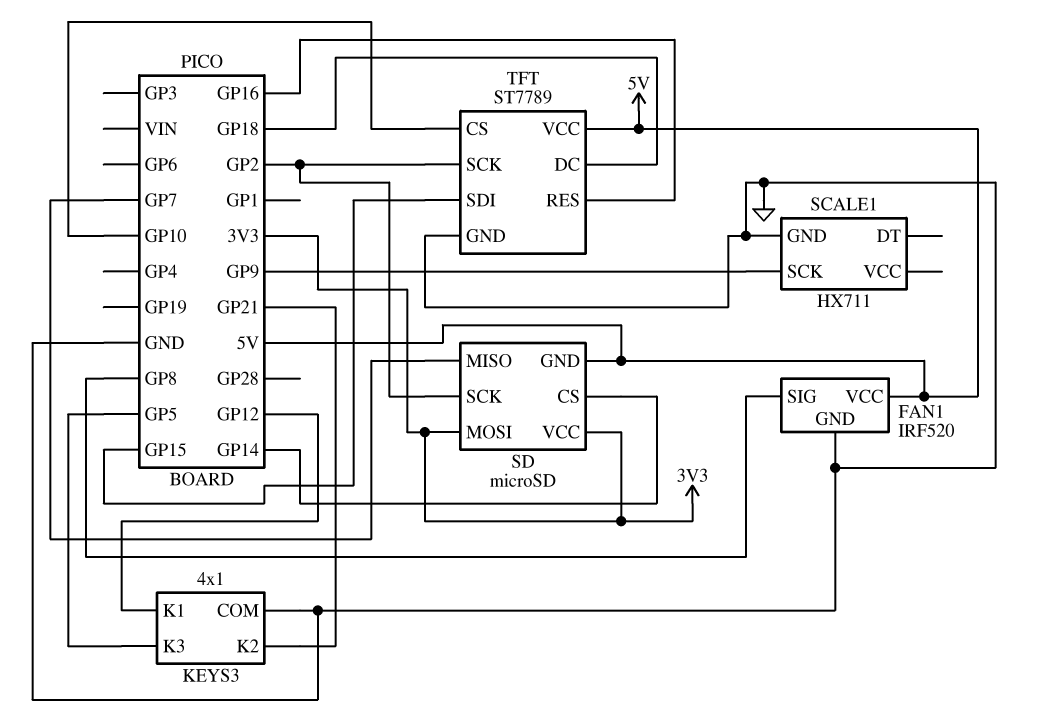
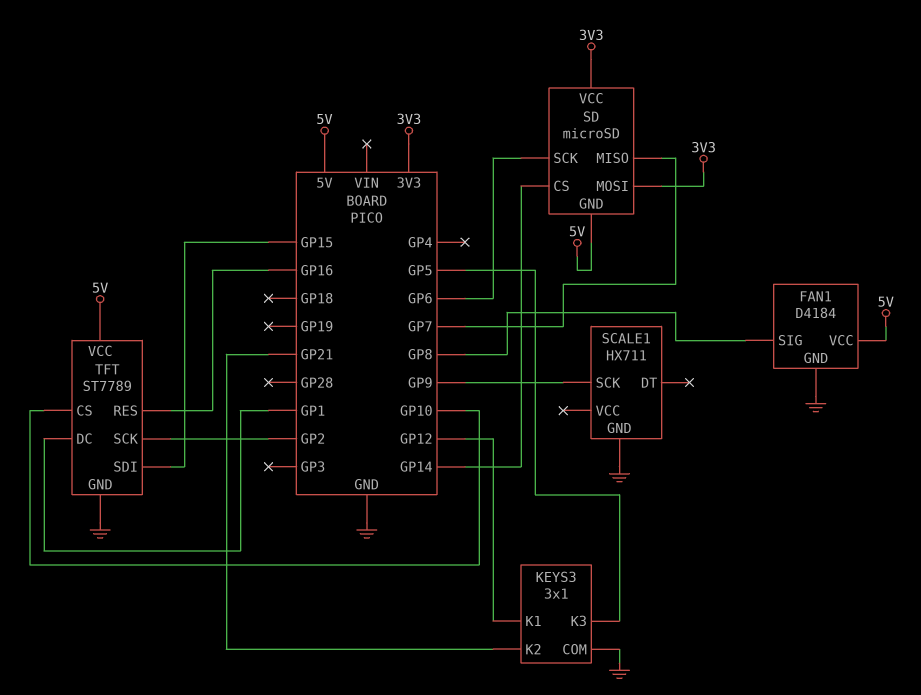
FAN1: IRF520 -> D4184
KEYS3: 4x1 -> 3x1
SD pin SCK: GP2 -> GP6
TFT pin DC: GP18 -> GP1

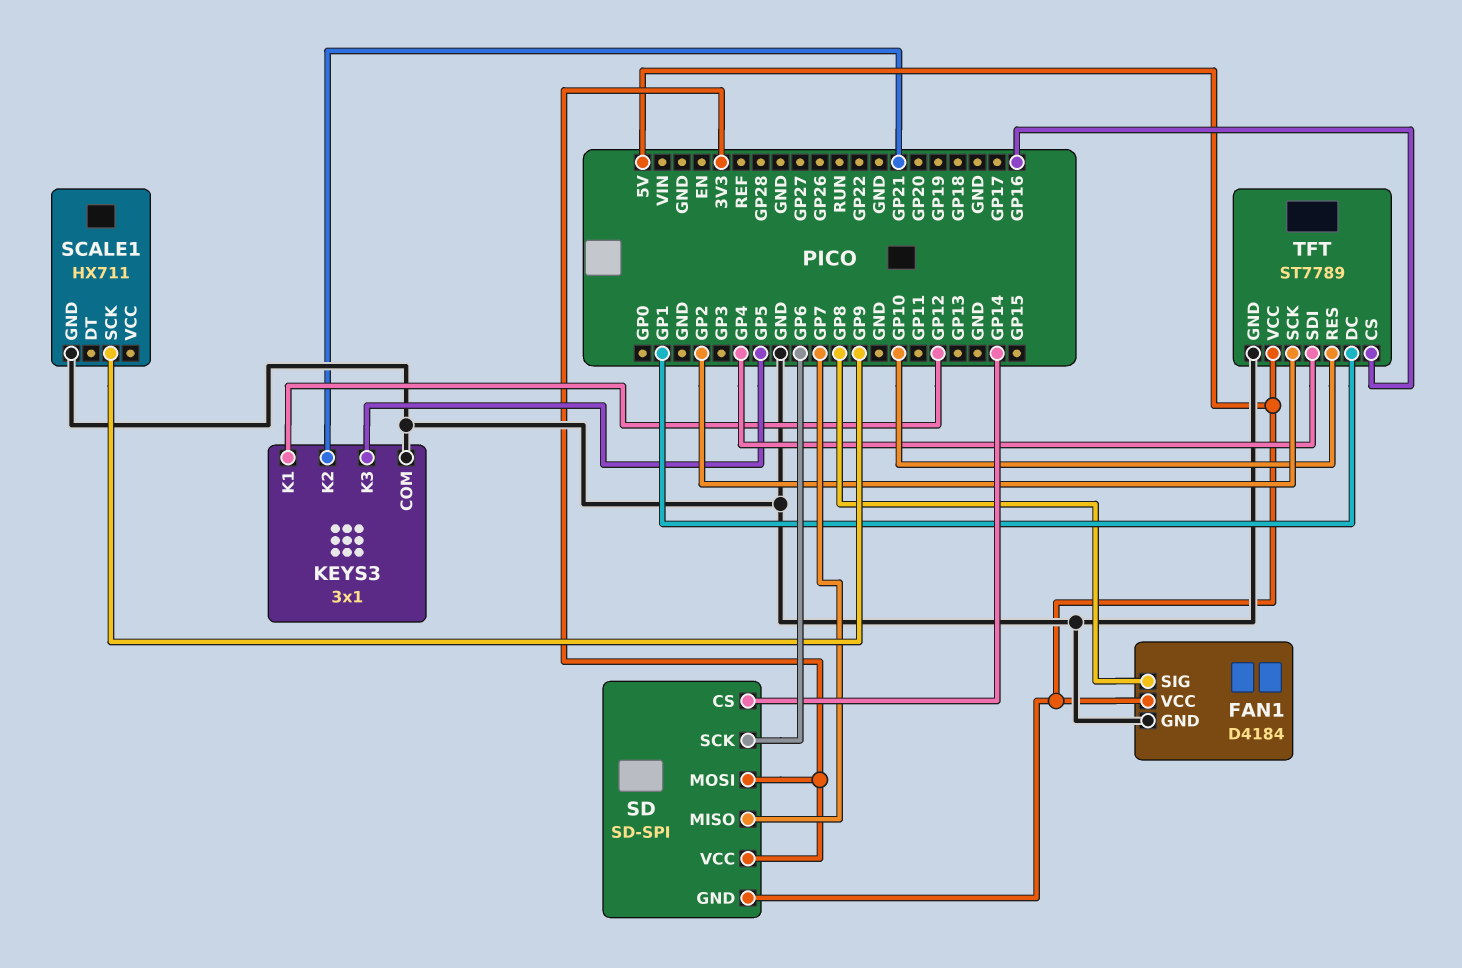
SD: microSD -> SD-SPI
TFT pin CS: GP10 -> GP16
TFT pin RES: GP16 -> GP10
TFT pin SDI: GP15 -> GP4

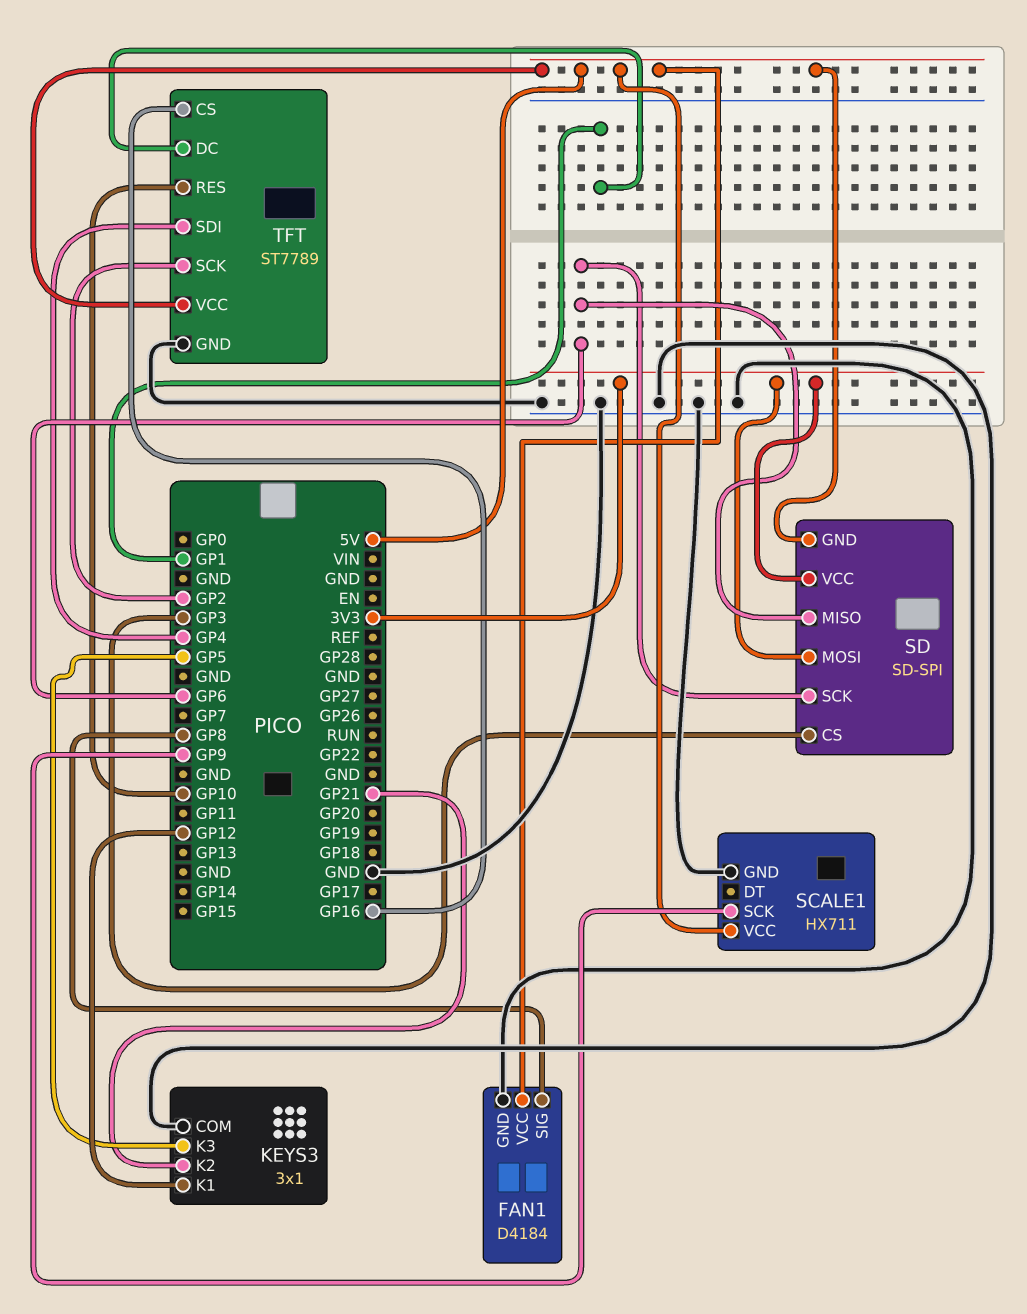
SCALE1 pin VCC: none -> 5V
SD pin CS: GP14 -> GP3
SD pin MISO: GP7 -> GP6

